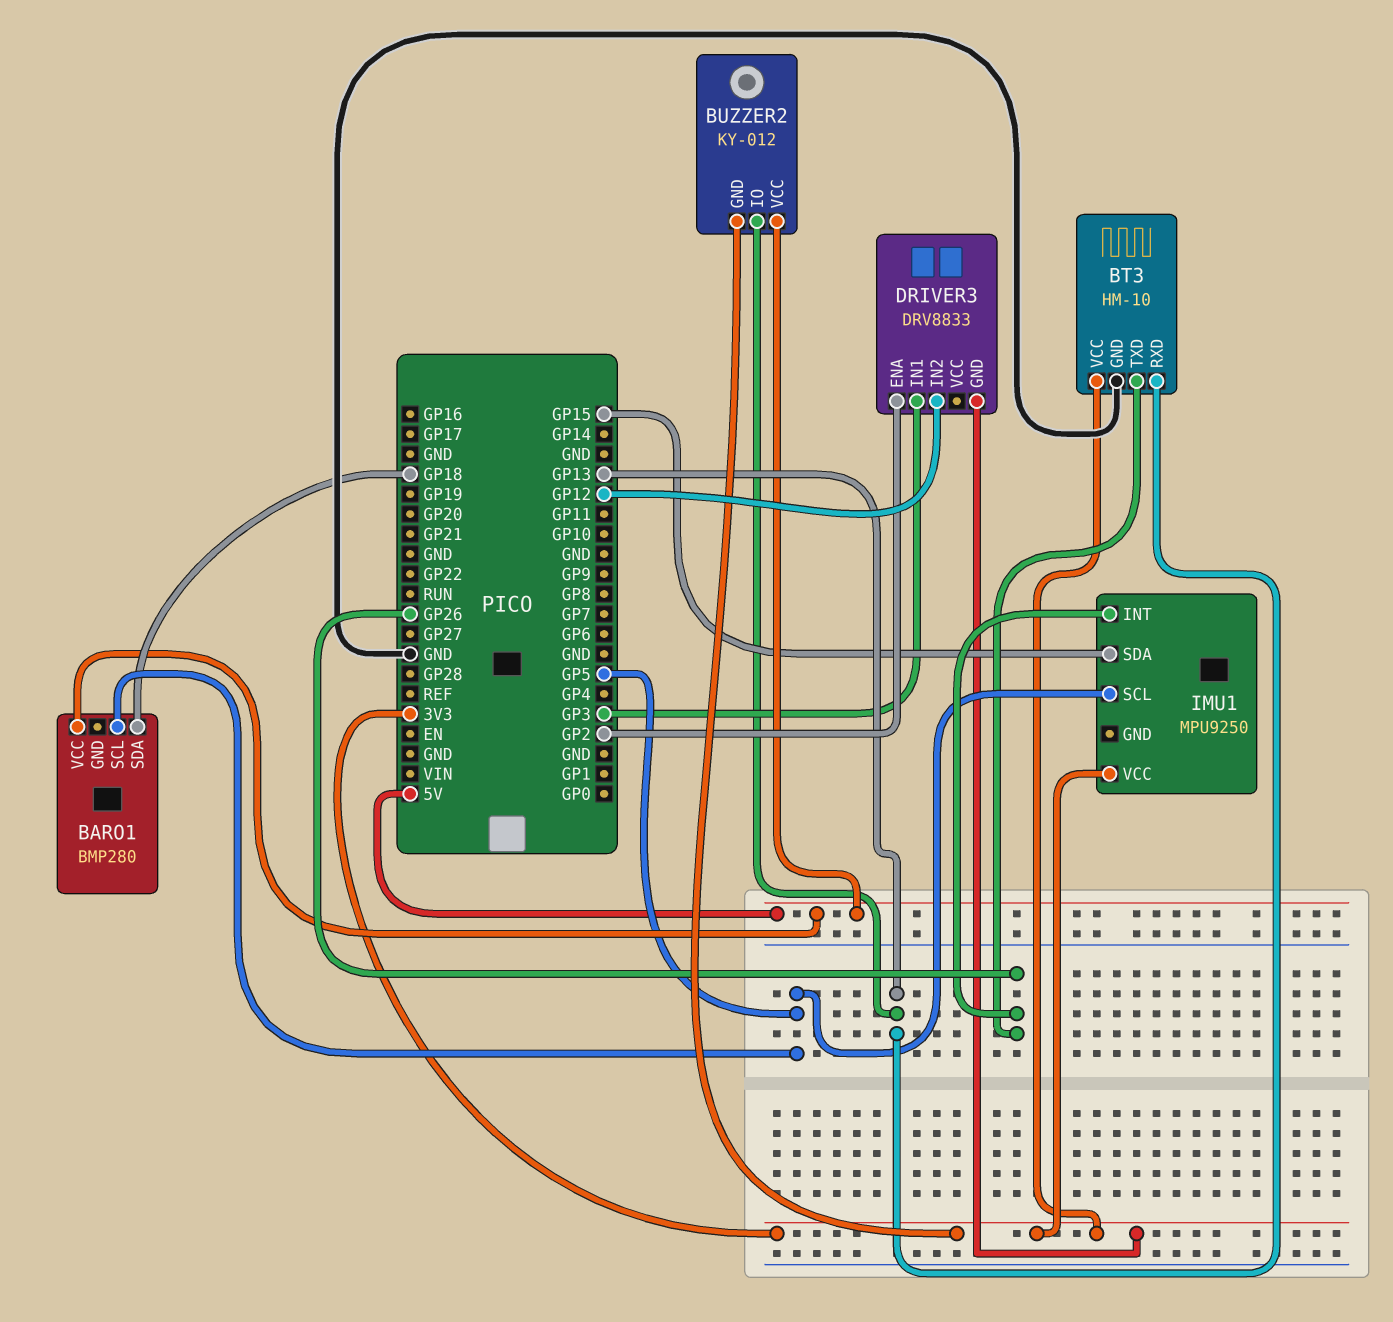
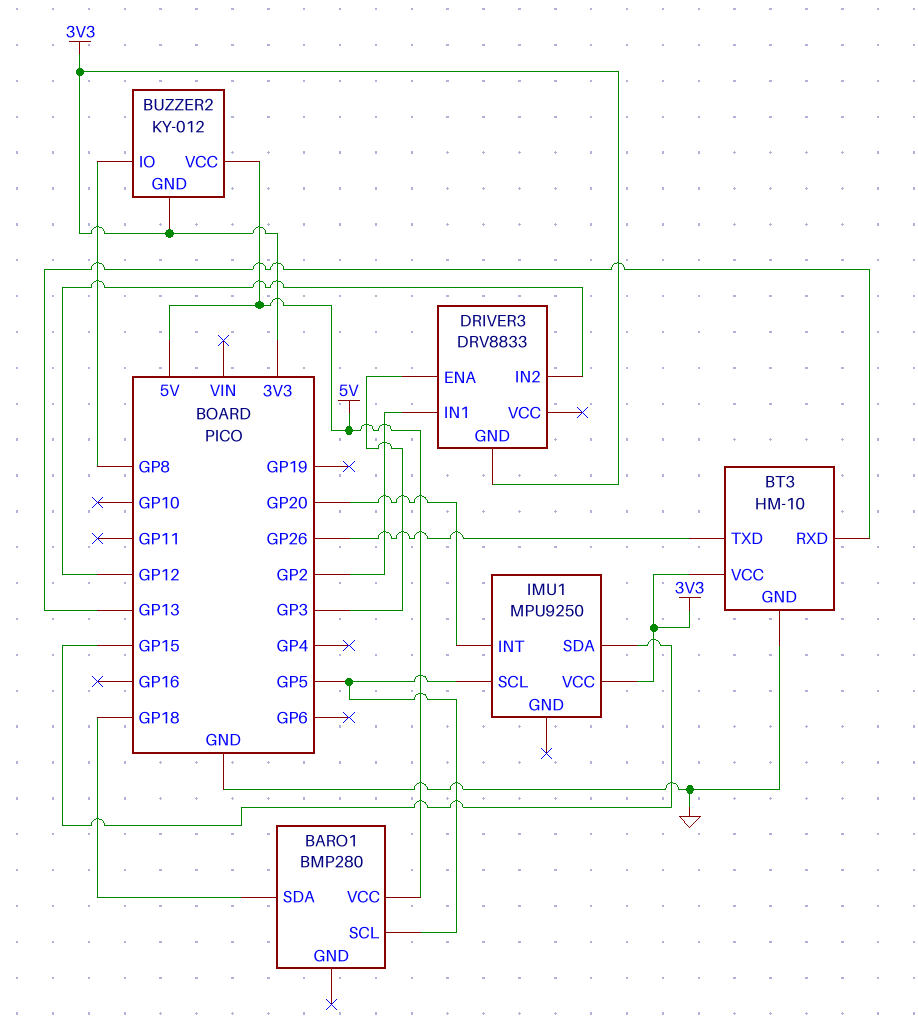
BUZZER2 pin IO: GP13 -> GP8
DRIVER3 pin ENA: GP2 -> GP3
DRIVER3 pin IN1: GP3 -> GP2
IMU1 pin INT: GP26 -> GP20

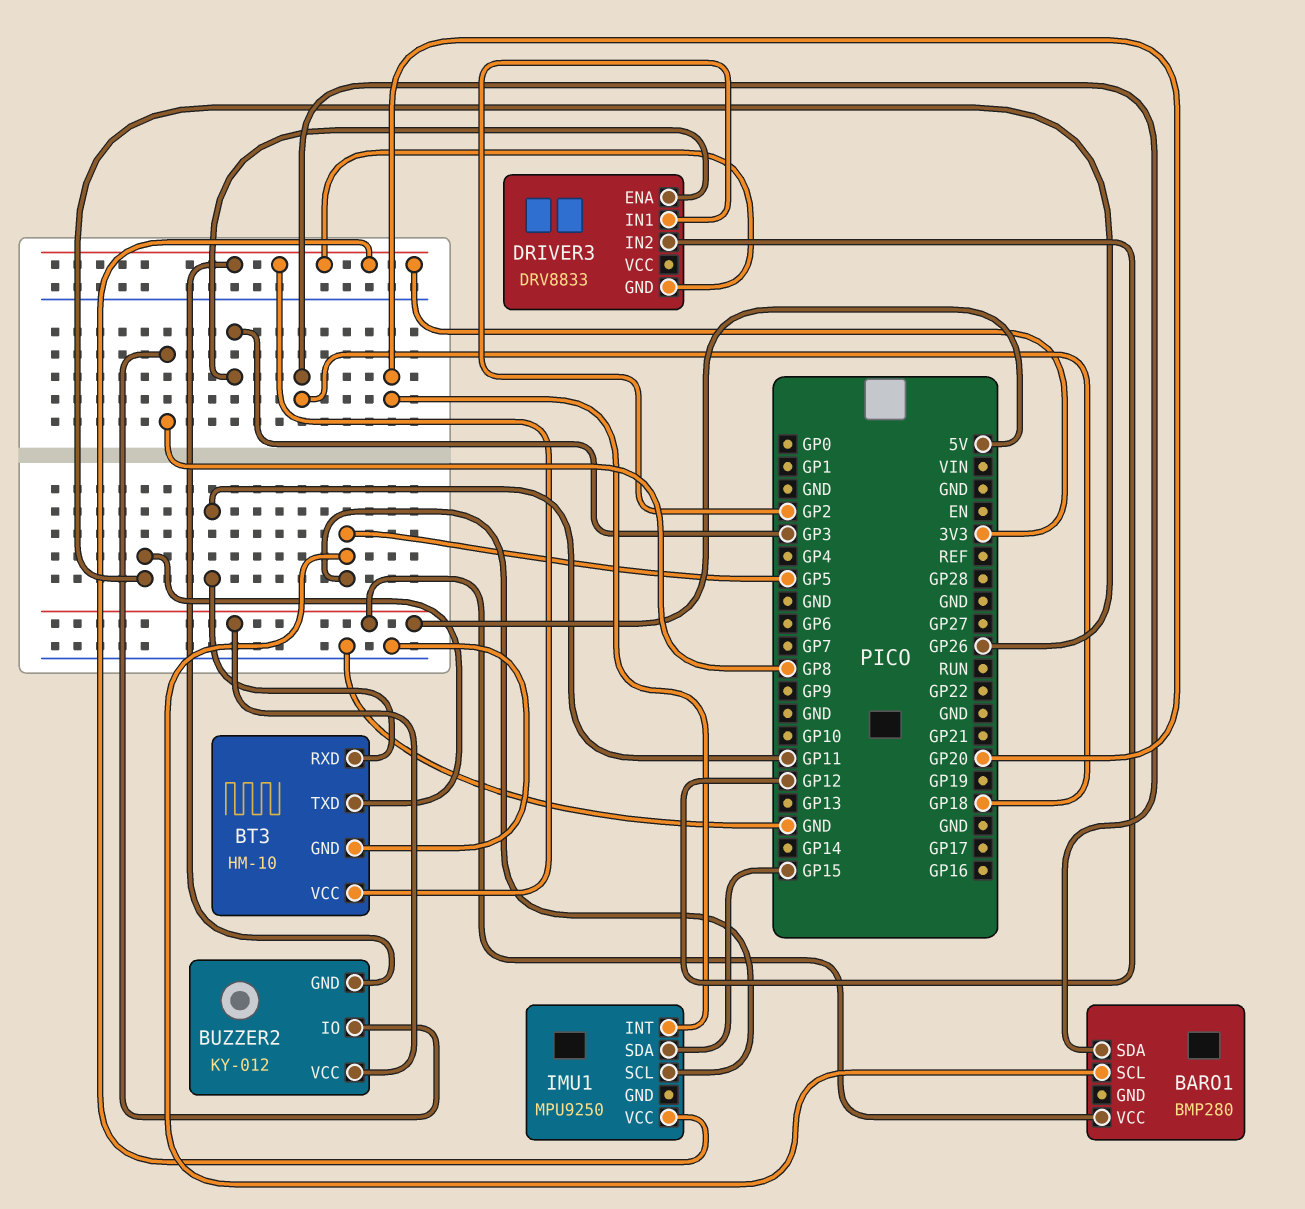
BT3 pin RXD: GP13 -> GP11

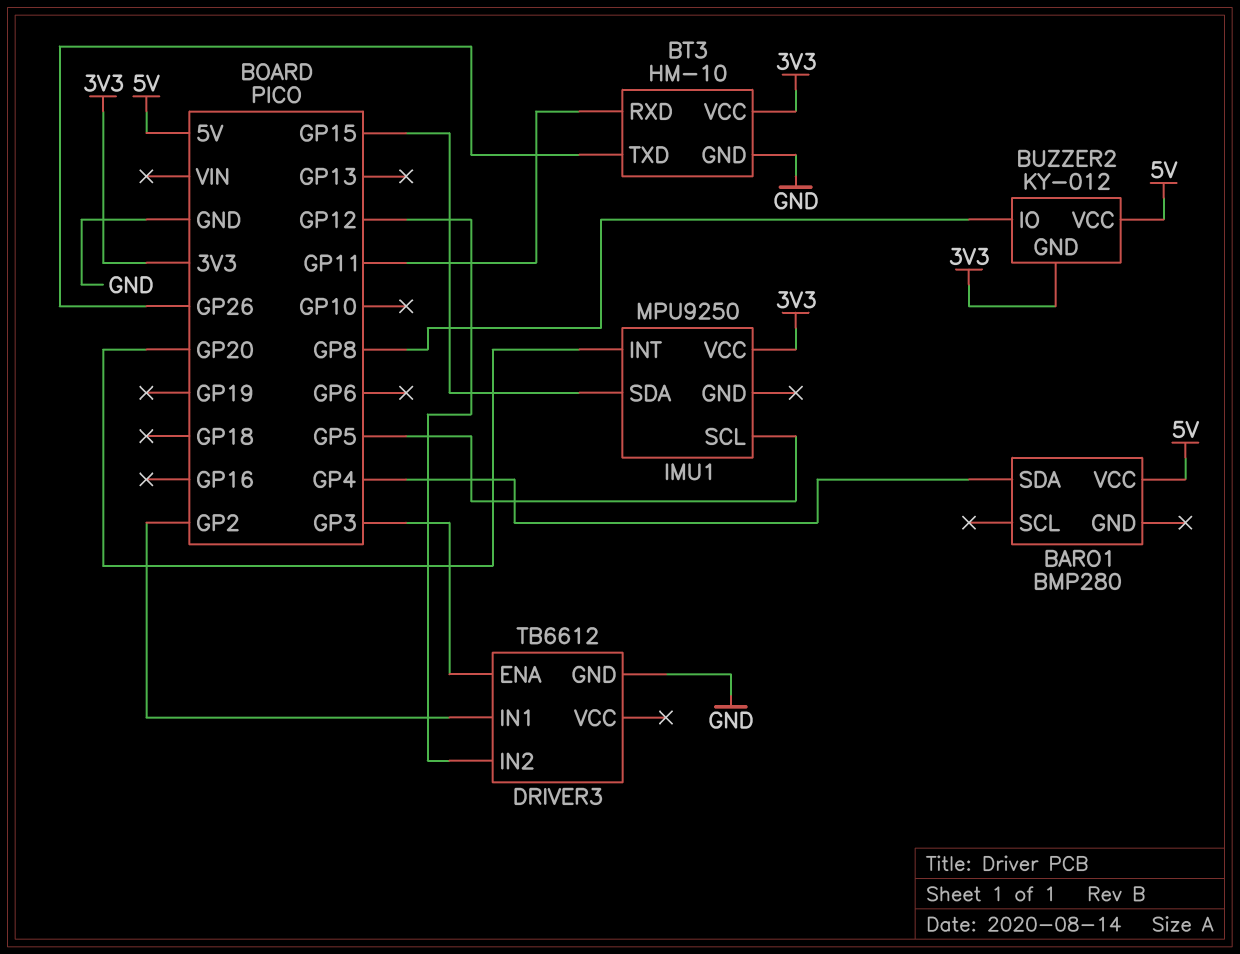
BARO1 pin SCL: GP5 -> none
BARO1 pin SDA: GP18 -> GP4
DRIVER3: DRV8833 -> TB6612
DRIVER3 pin GND: 3V3 -> GND

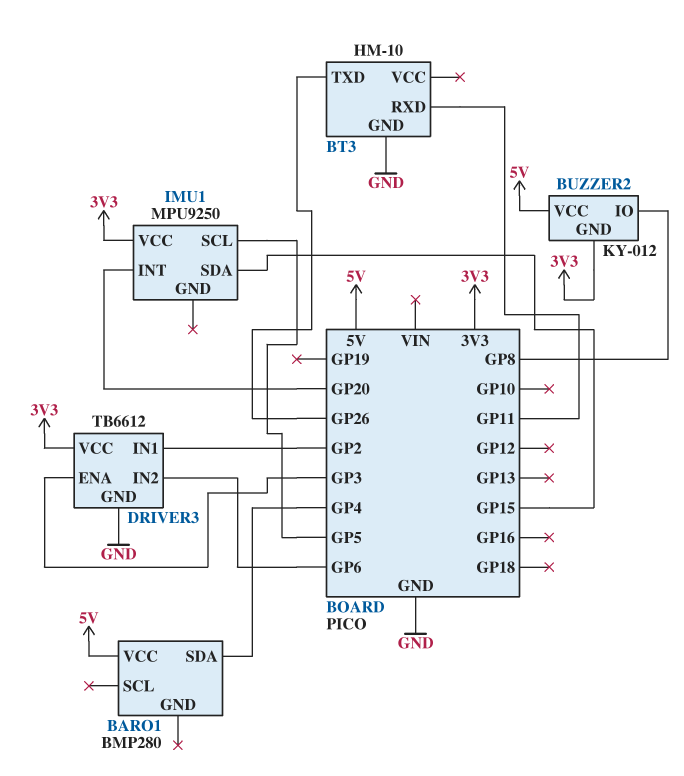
BT3 pin VCC: 3V3 -> none
DRIVER3 pin IN2: GP12 -> GP6
DRIVER3 pin VCC: none -> 3V3

